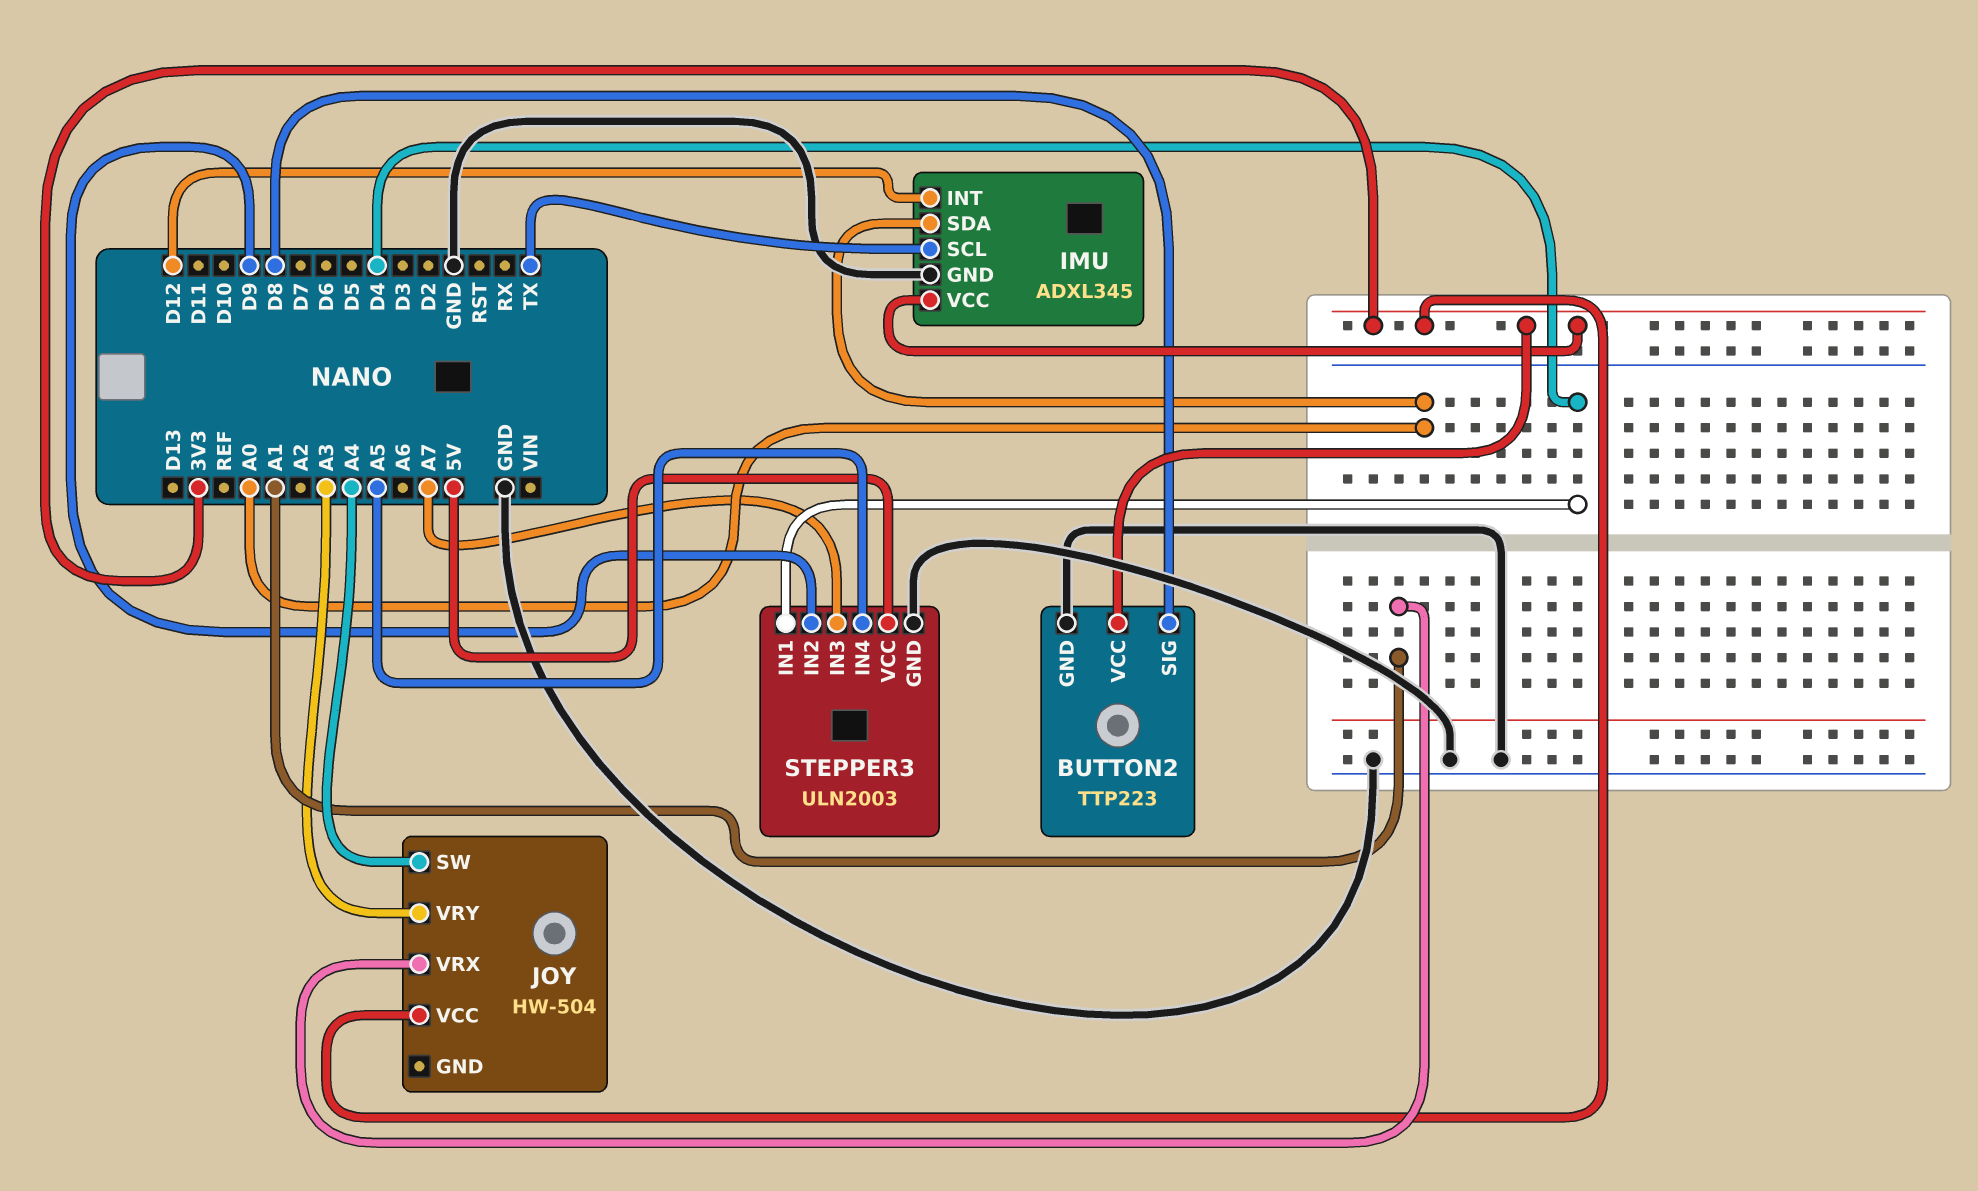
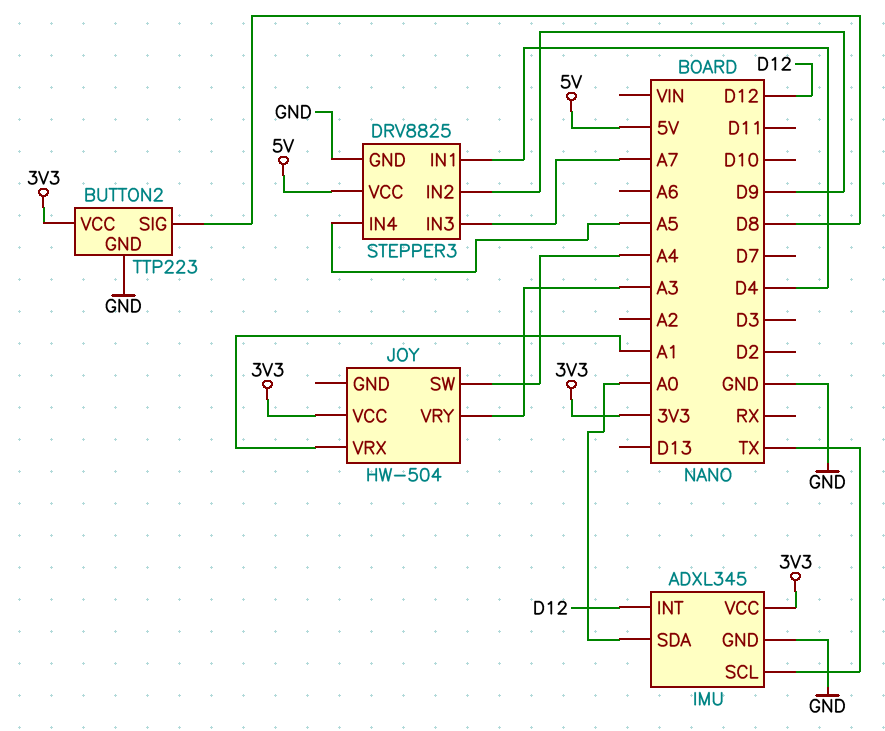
STEPPER3: ULN2003 -> DRV8825

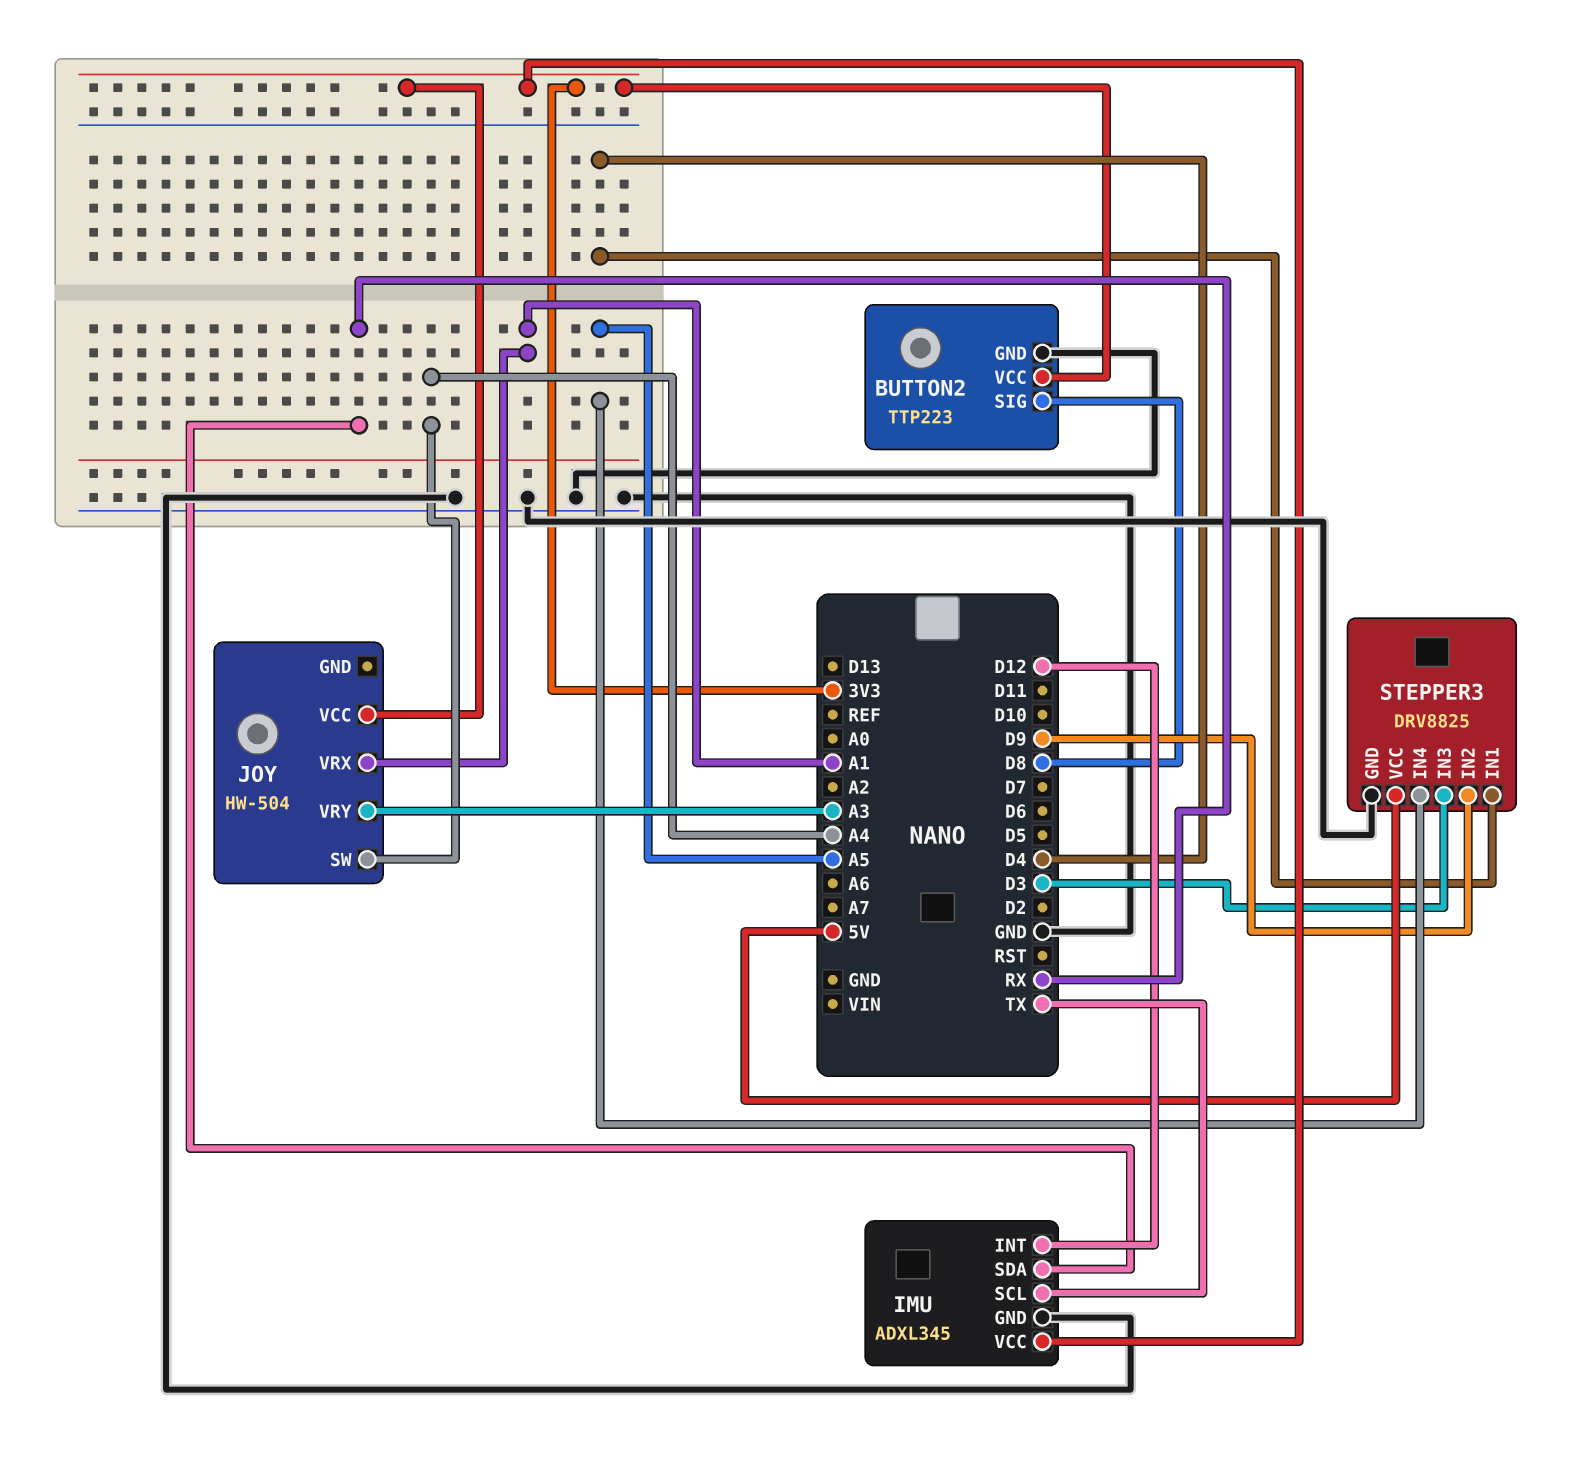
IMU pin SDA: A0 -> RX
STEPPER3 pin IN3: A7 -> D3

